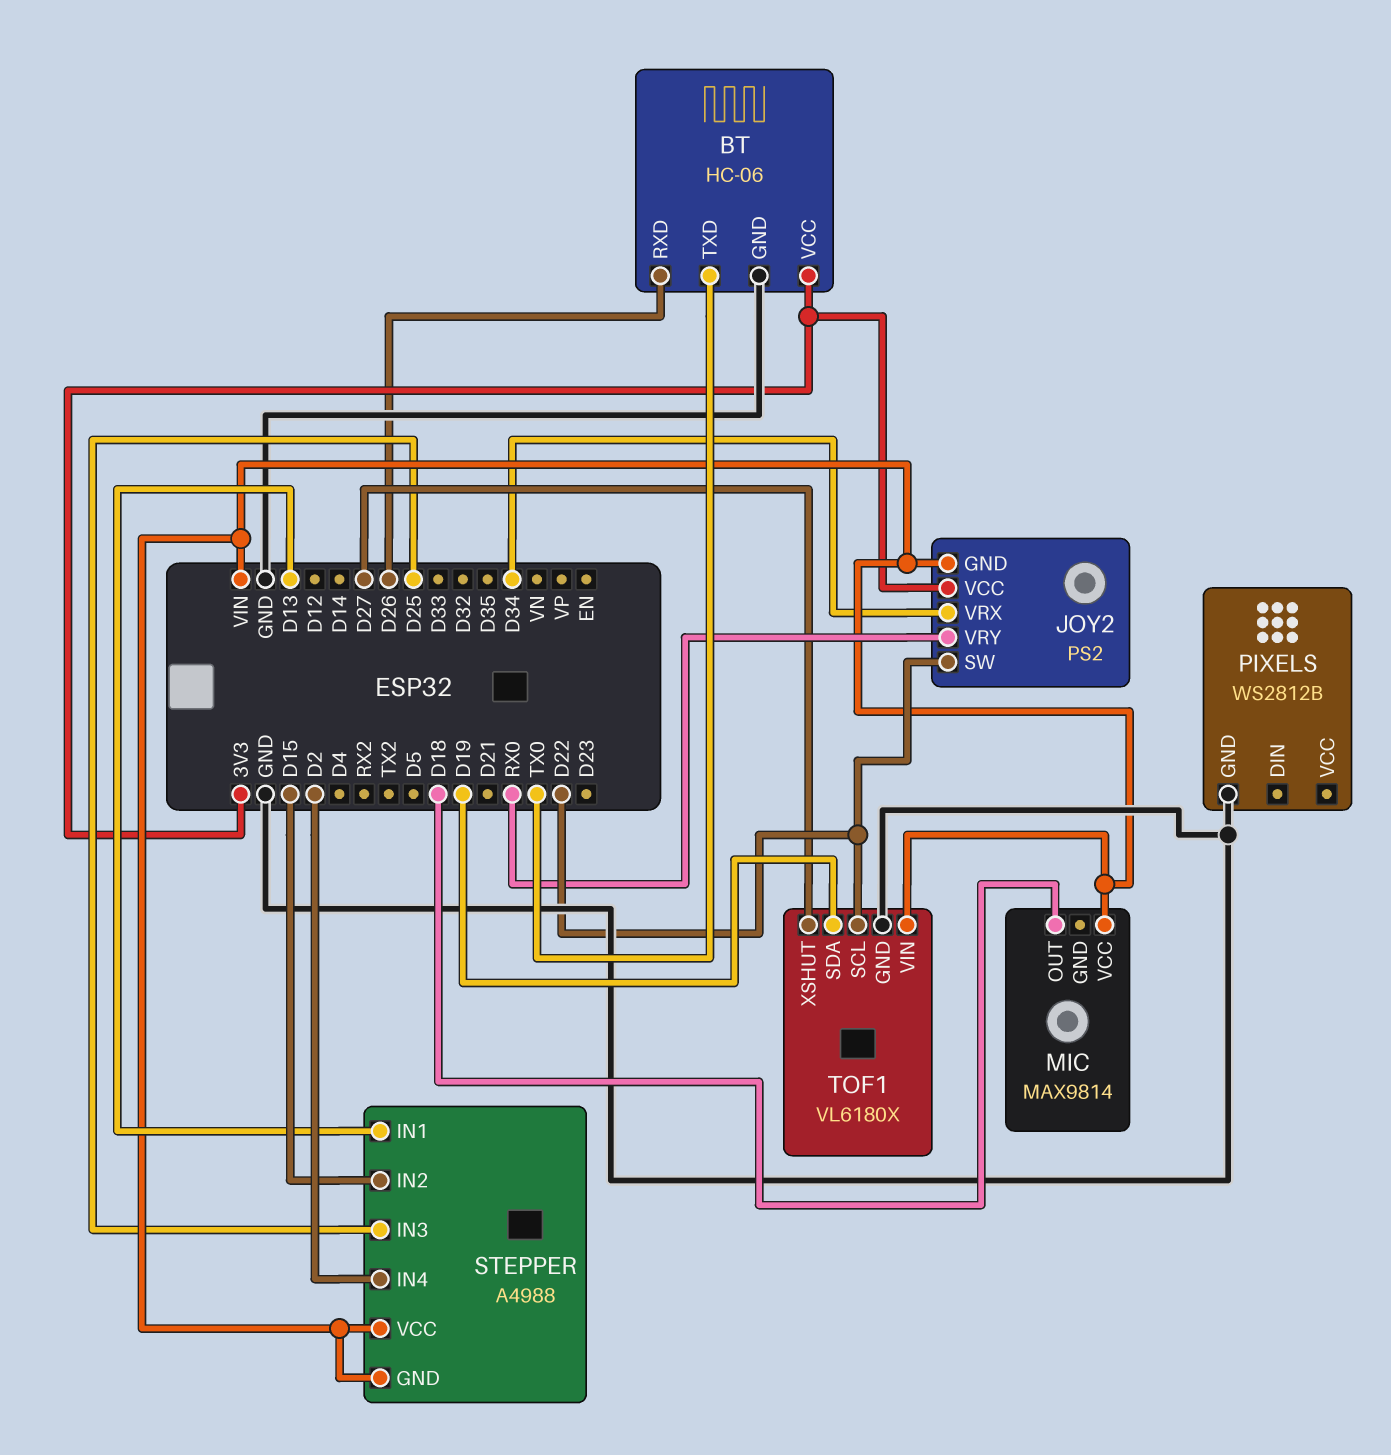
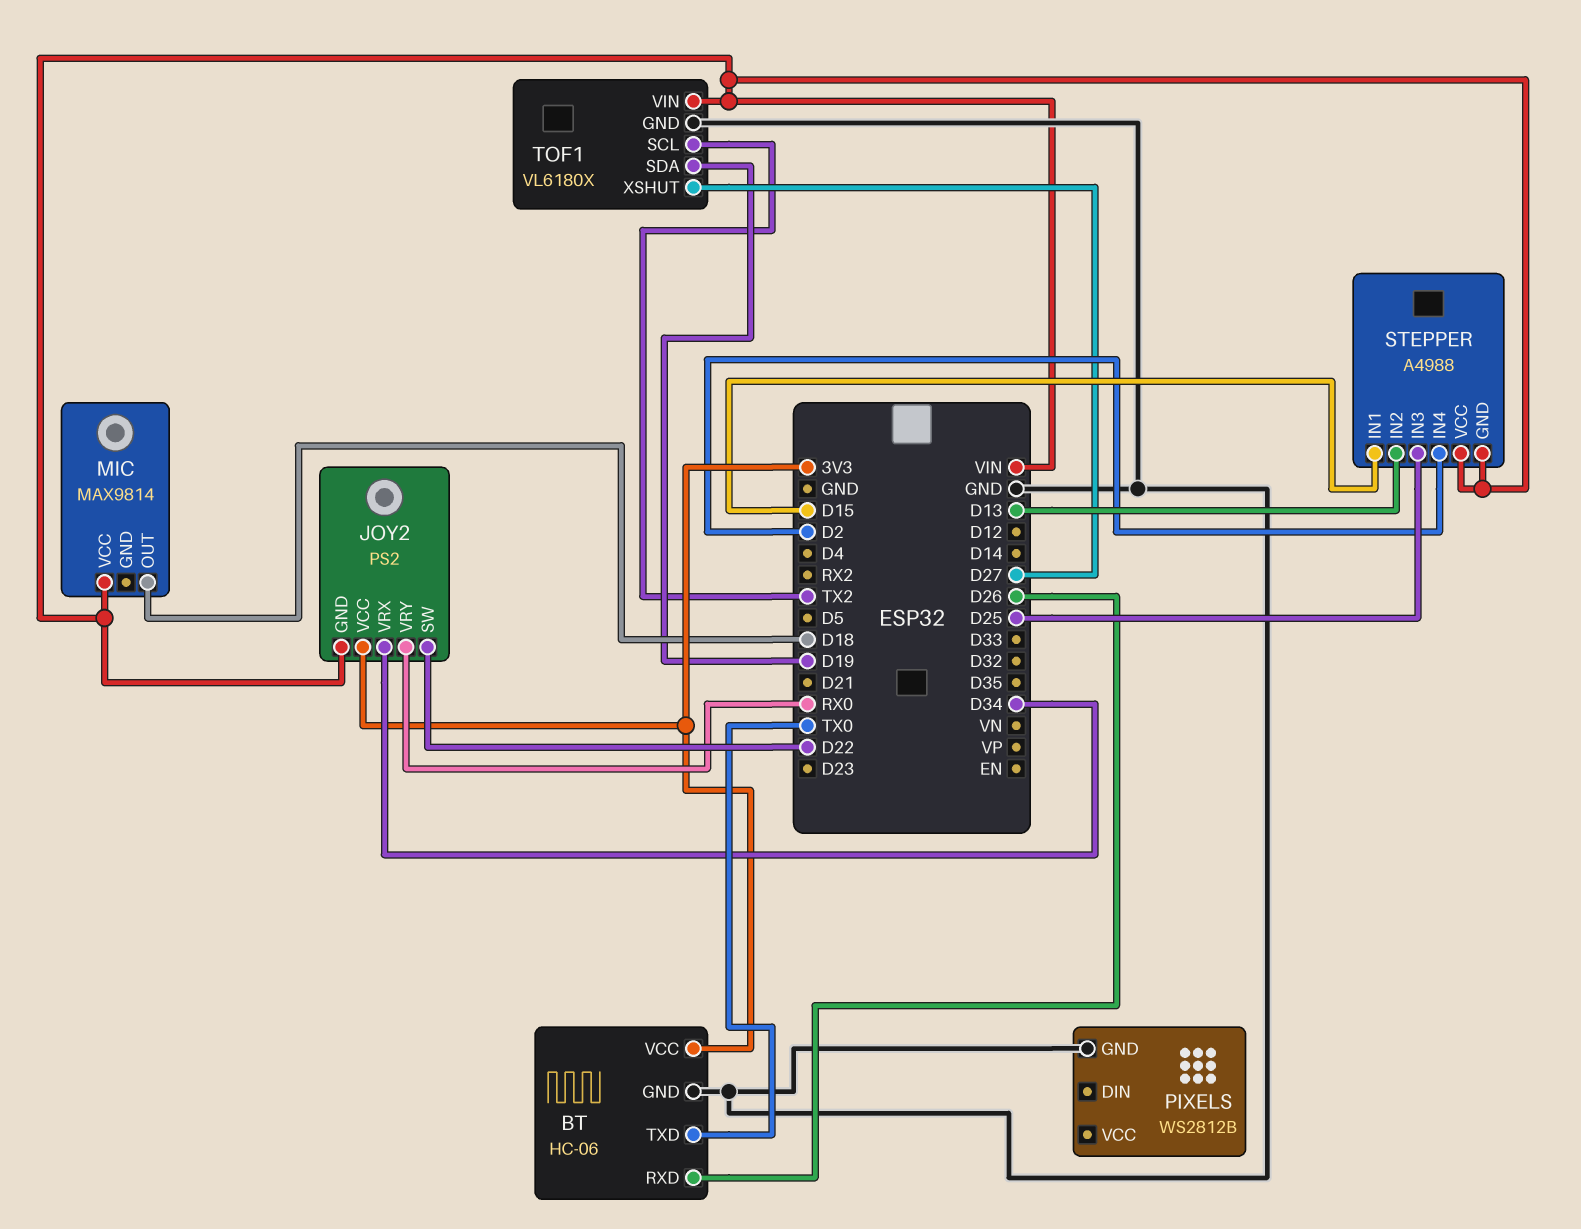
STEPPER pin IN1: D13 -> D15
STEPPER pin IN2: D15 -> D13
TOF1 pin SCL: D22 -> TX2

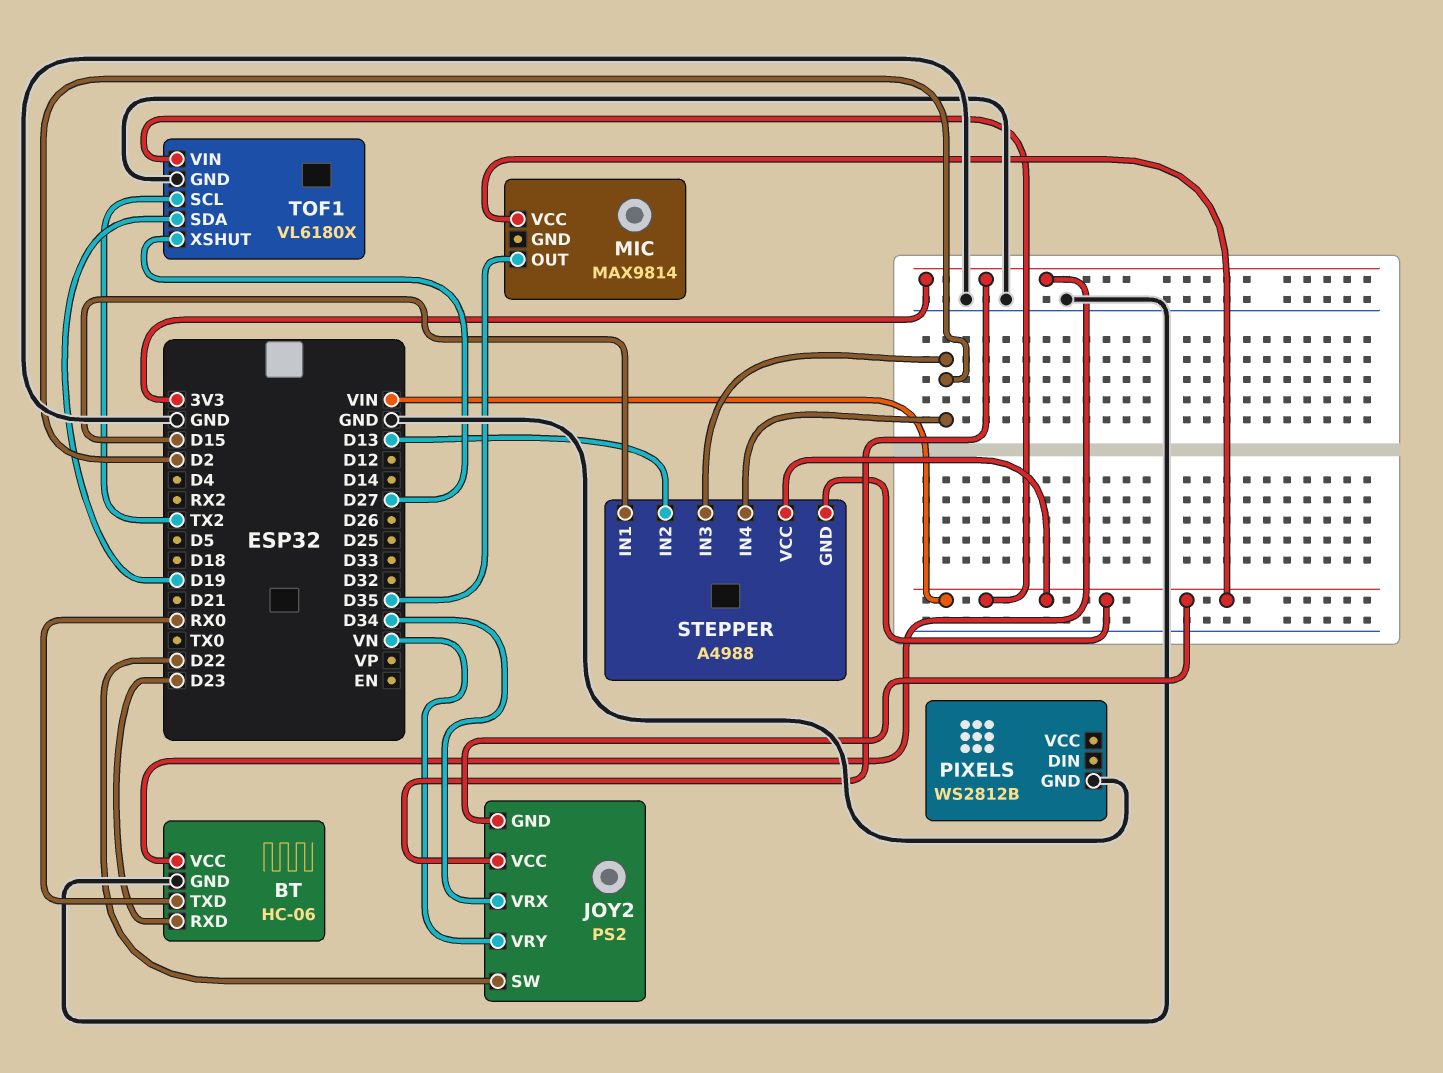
BT pin RXD: D26 -> D23
BT pin TXD: TX0 -> RX0
JOY2 pin VRY: RX0 -> VN
MIC pin OUT: D18 -> D35
STEPPER pin IN3: D25 -> D2

